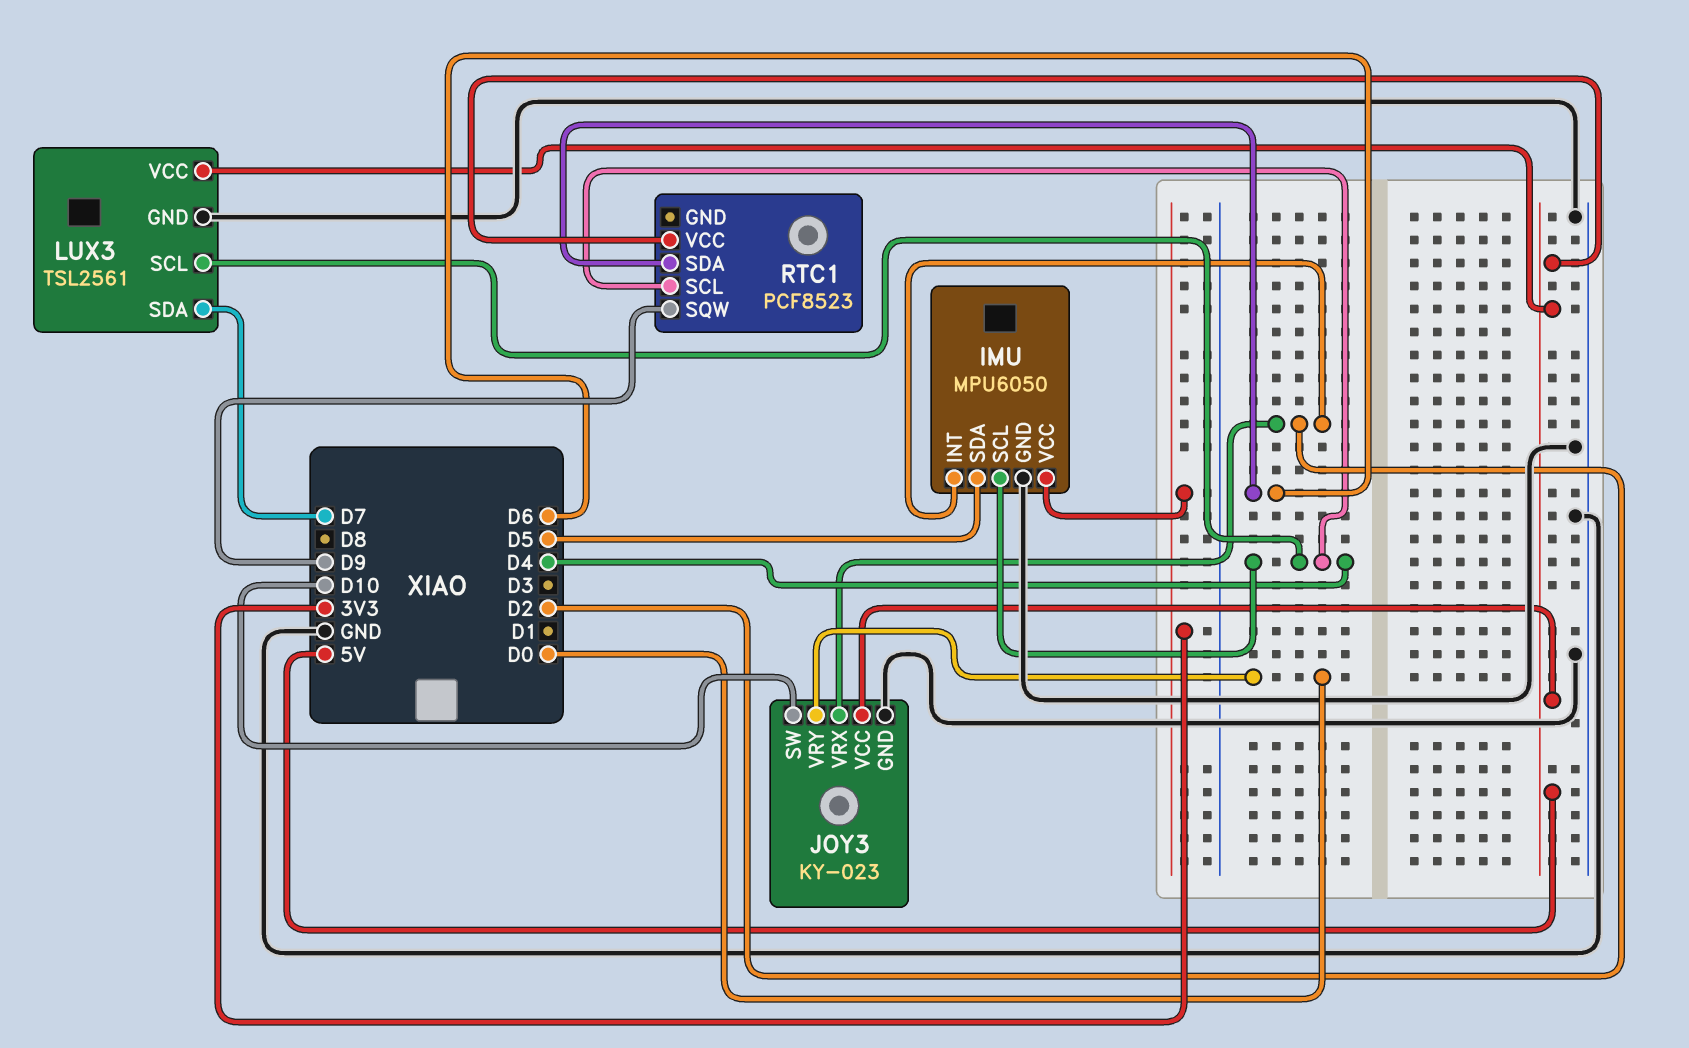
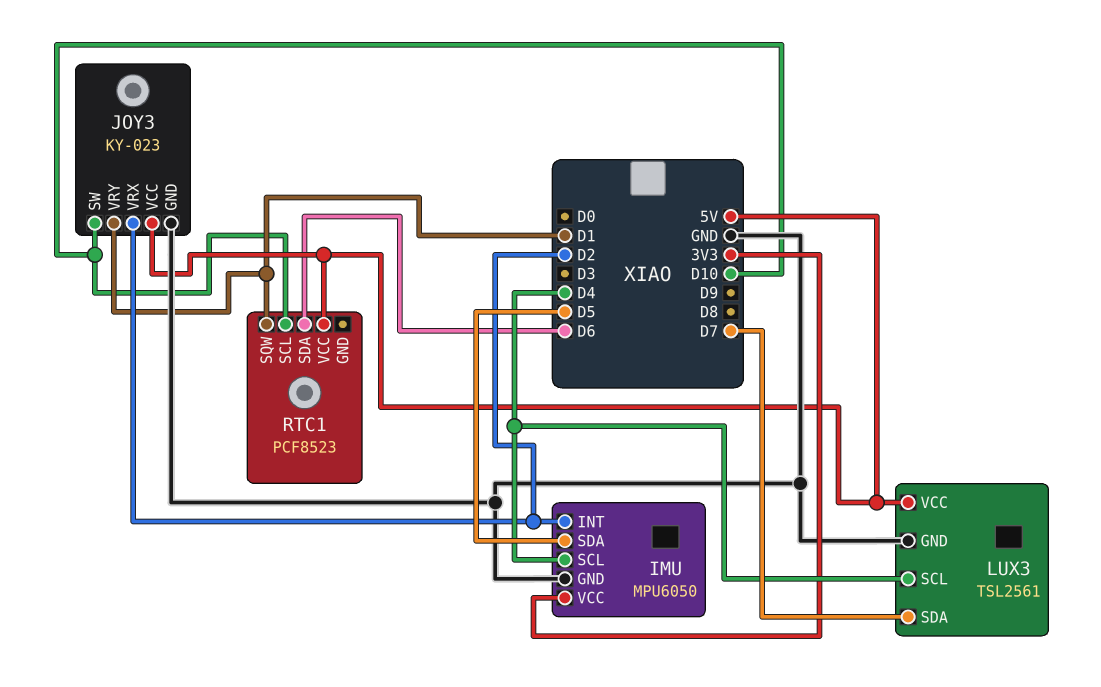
JOY3 pin VRY: D0 -> D1
RTC1 pin SCL: D4 -> D10
RTC1 pin SQW: D9 -> D1

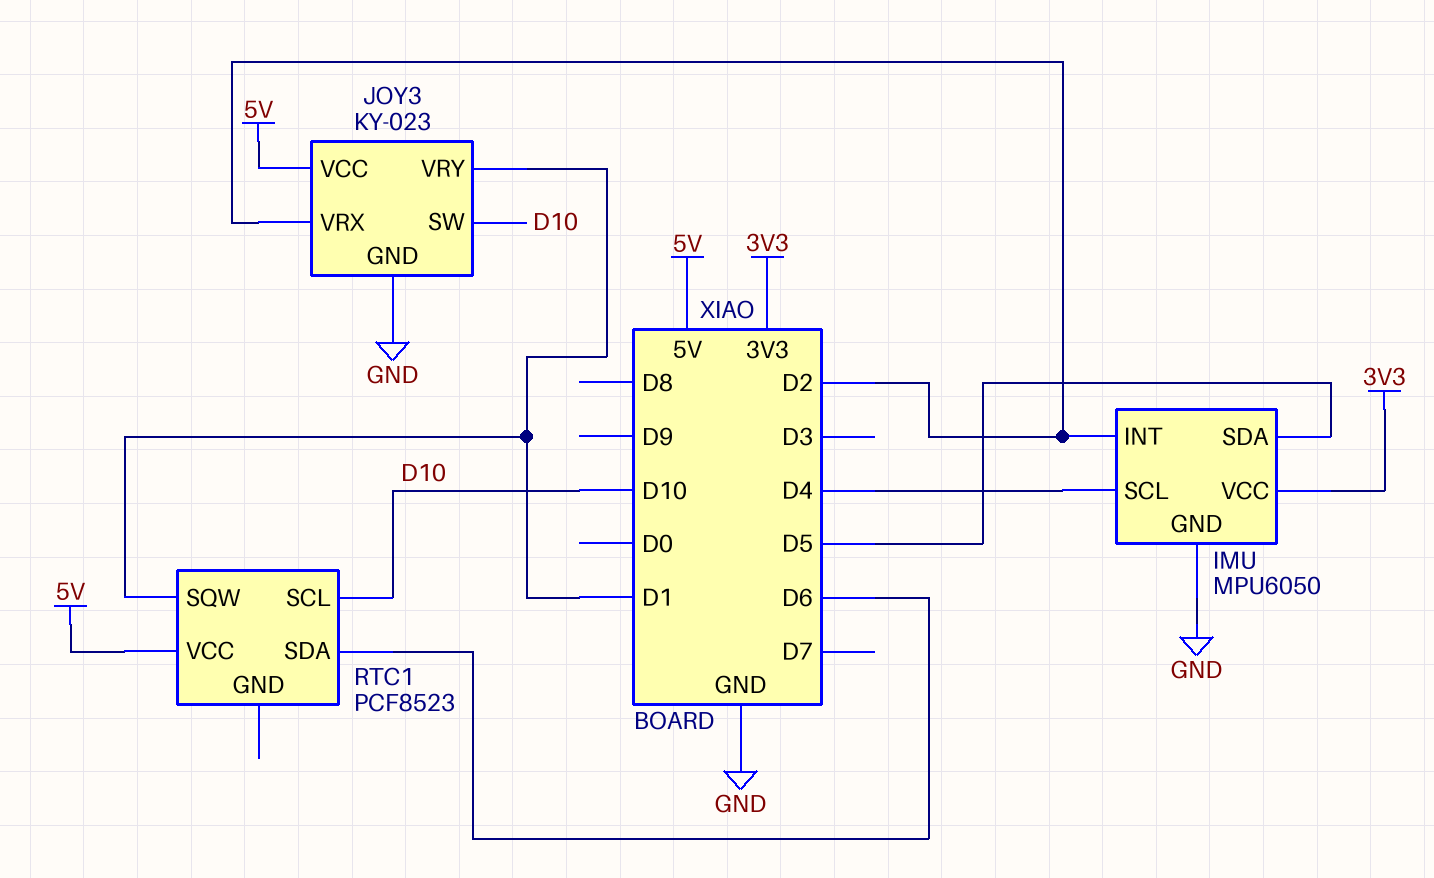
LUX3: TSL2561 -> none
LUX3 pin GND: GND -> none
LUX3 pin SCL: D4 -> none
LUX3 pin SDA: D7 -> none
LUX3 pin VCC: 5V -> none

